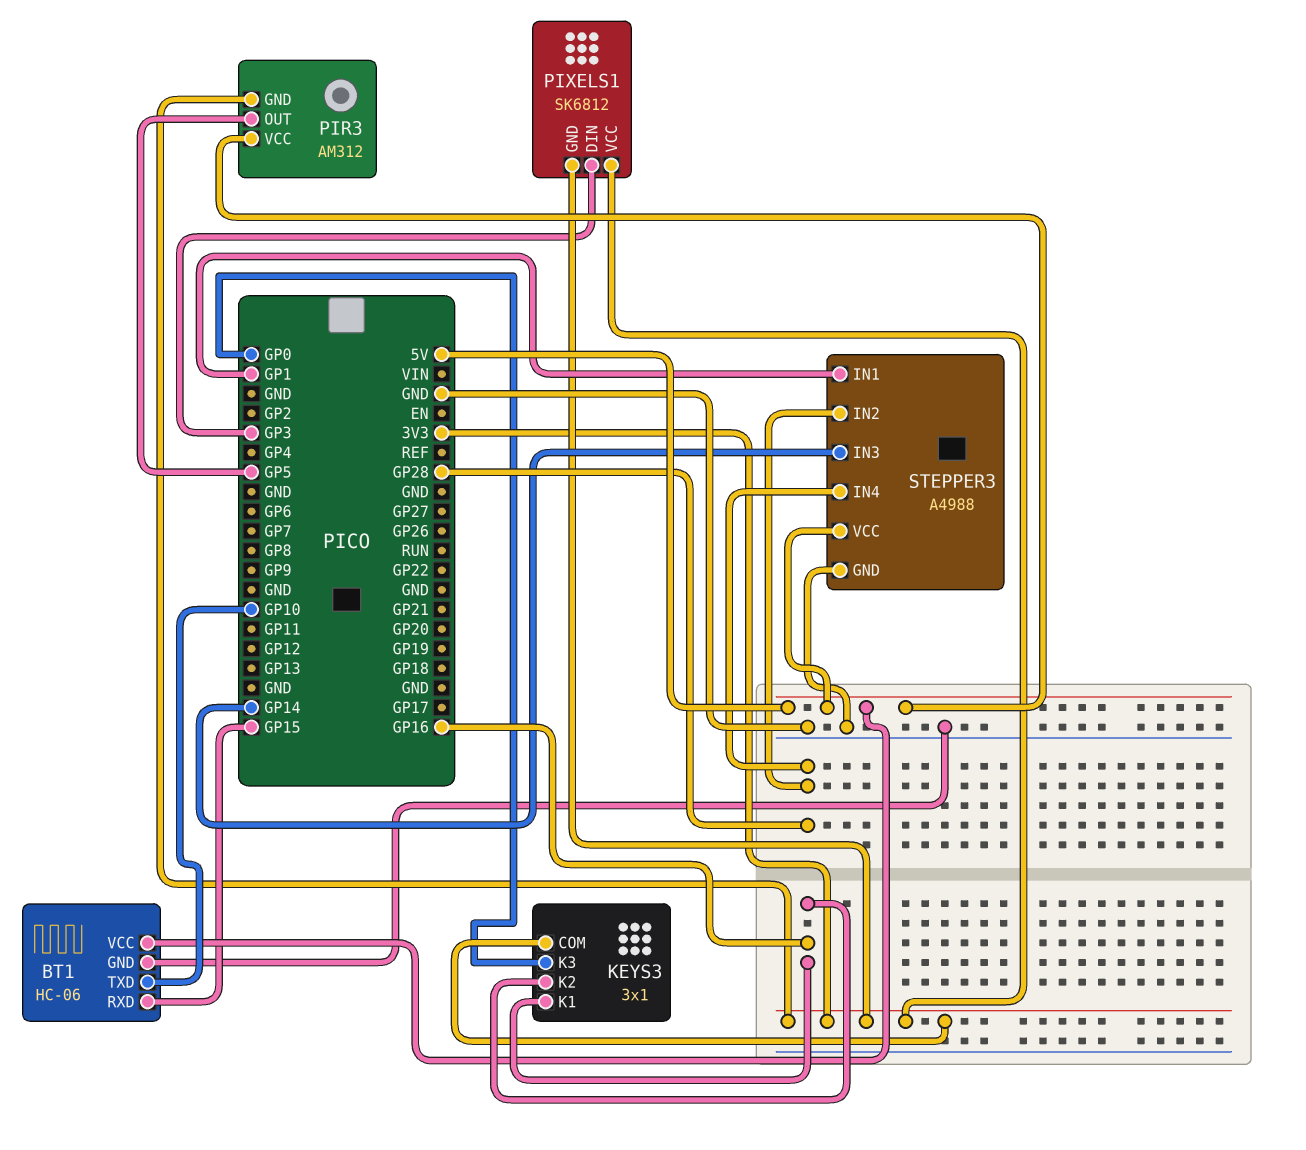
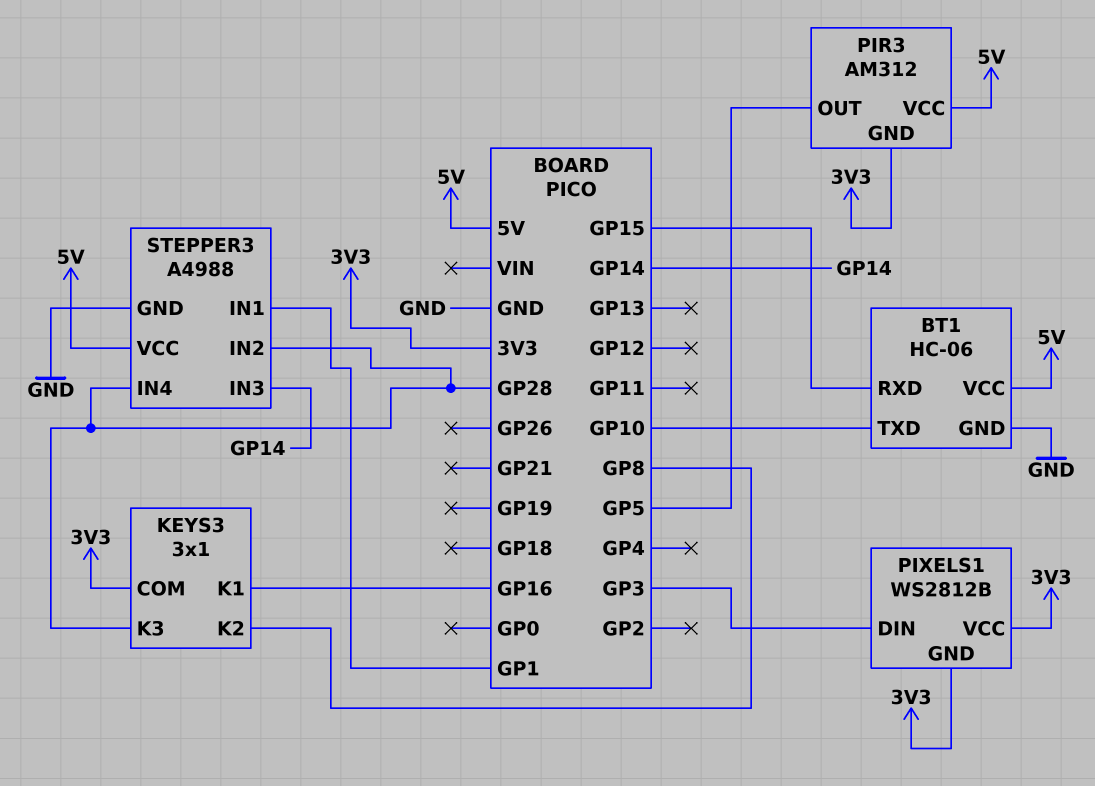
KEYS3 pin K2: GP16 -> GP8
KEYS3 pin K3: GP0 -> GP28
PIXELS1: SK6812 -> WS2812B

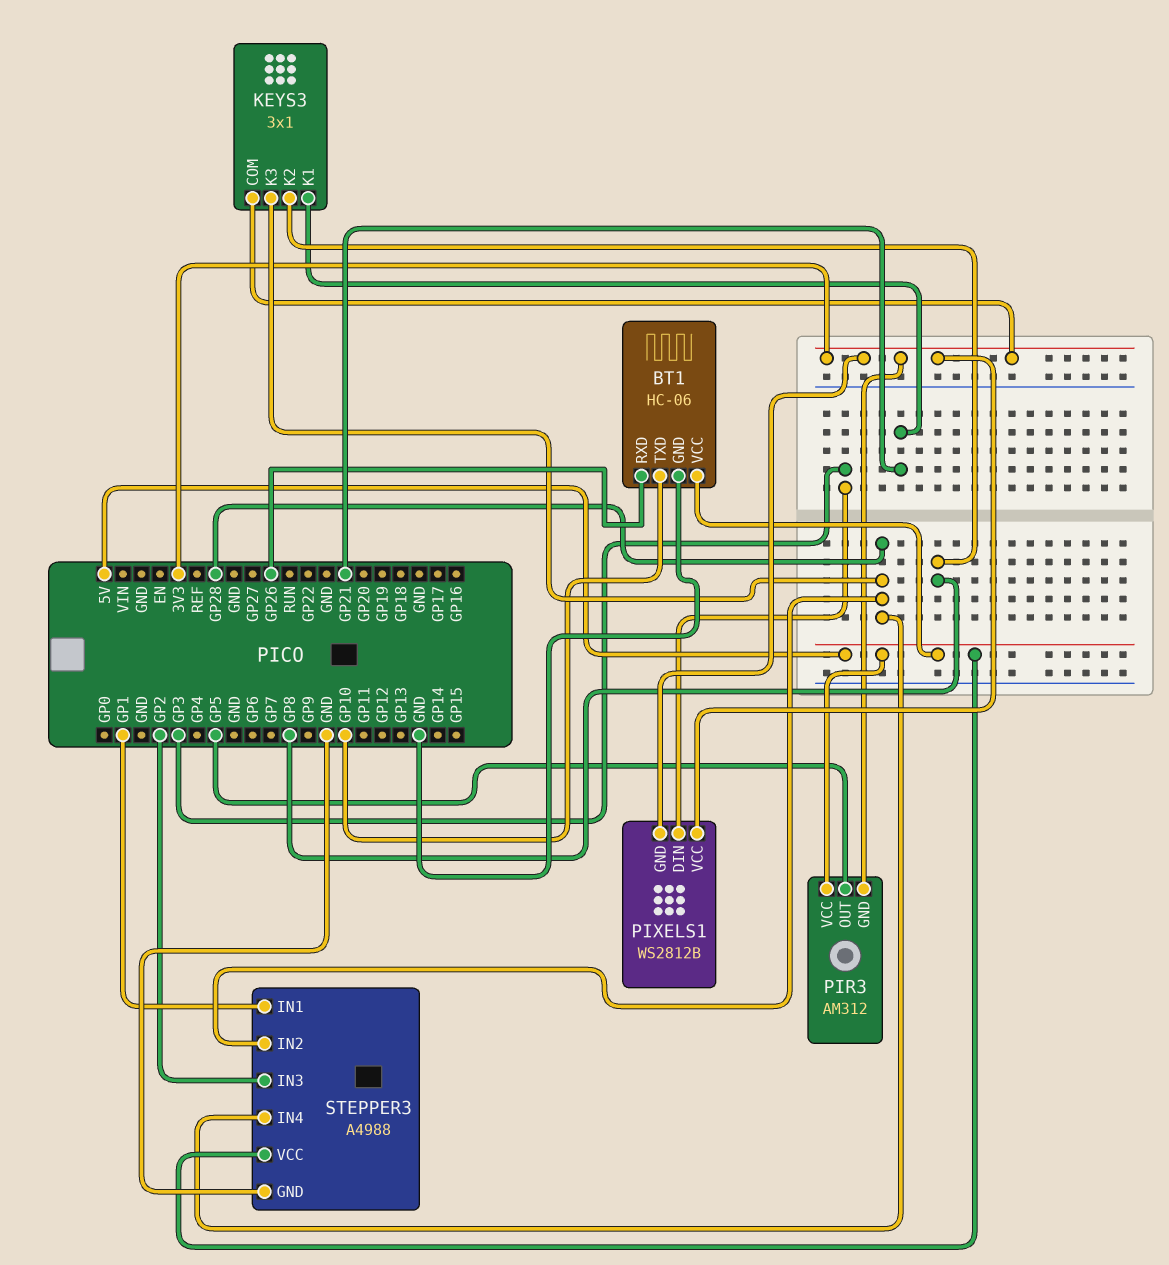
BT1 pin RXD: GP15 -> GP26
KEYS3 pin K1: GP16 -> GP21
STEPPER3 pin IN3: GP14 -> GP2

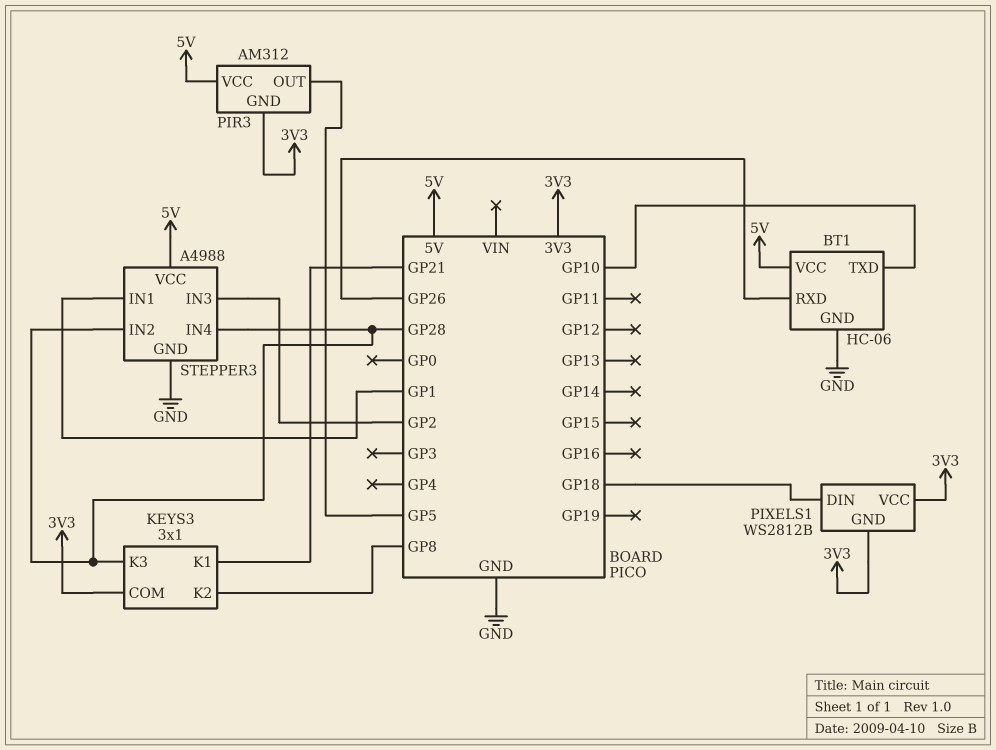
PIXELS1 pin DIN: GP3 -> GP18

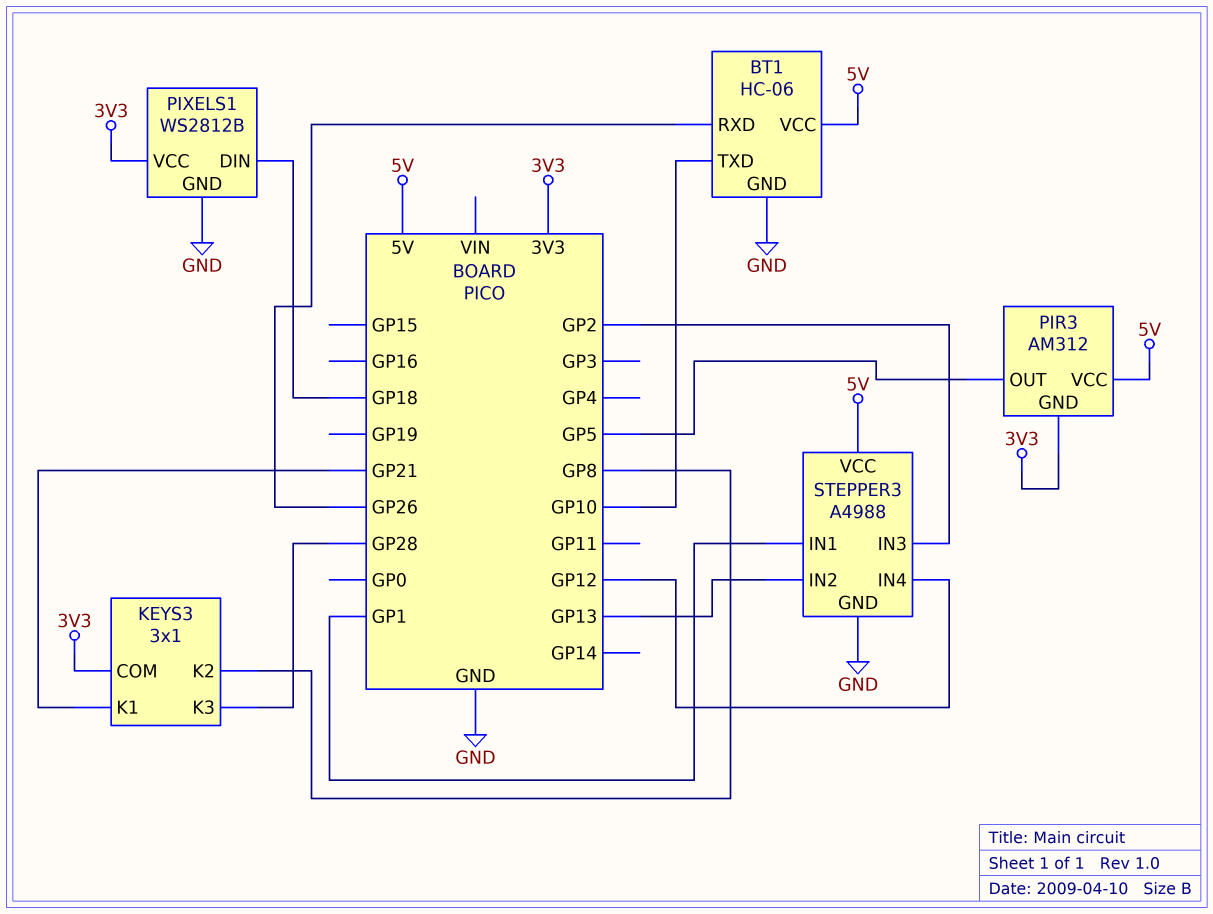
PIXELS1 pin GND: 3V3 -> GND
STEPPER3 pin IN2: GP28 -> GP13
STEPPER3 pin IN4: GP28 -> GP12

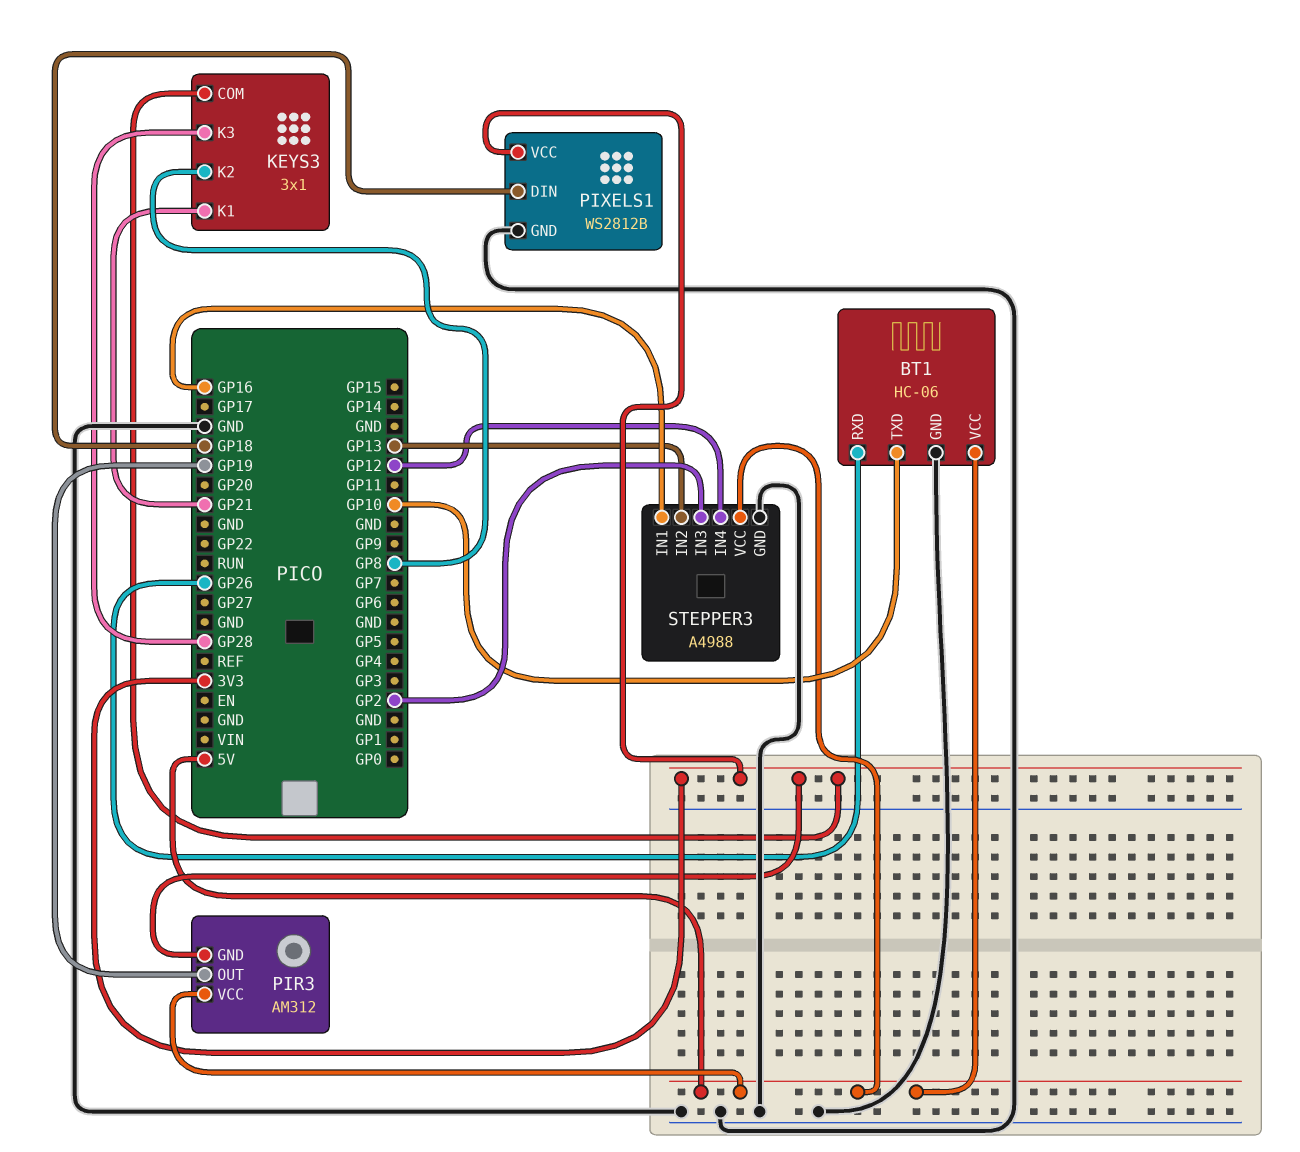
PIR3 pin OUT: GP5 -> GP19
STEPPER3 pin IN1: GP1 -> GP16

